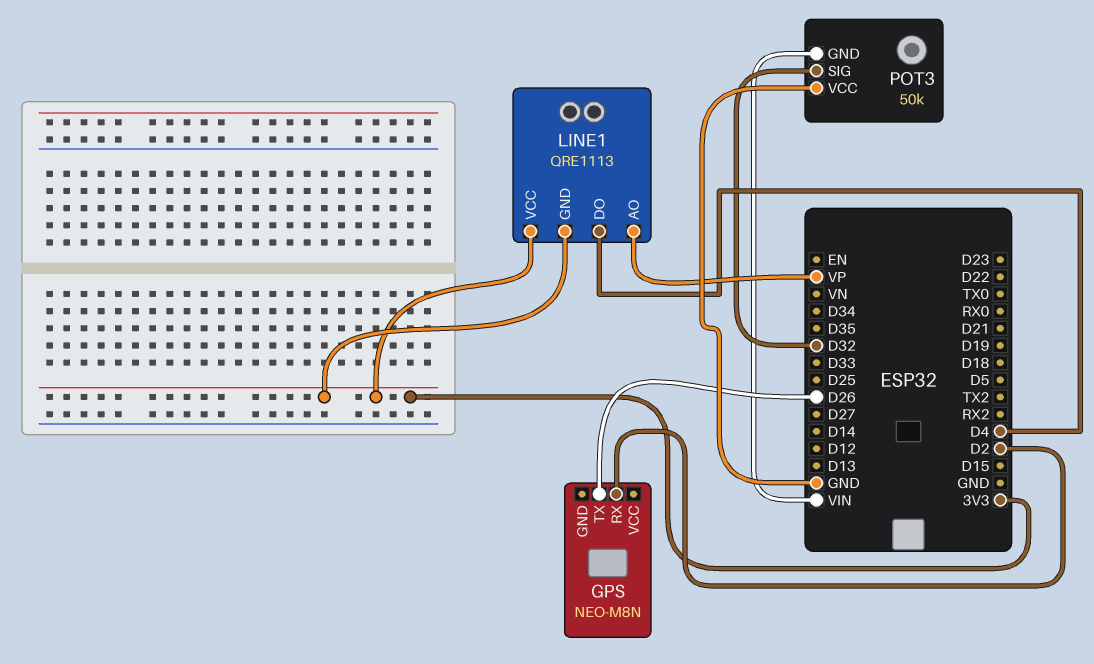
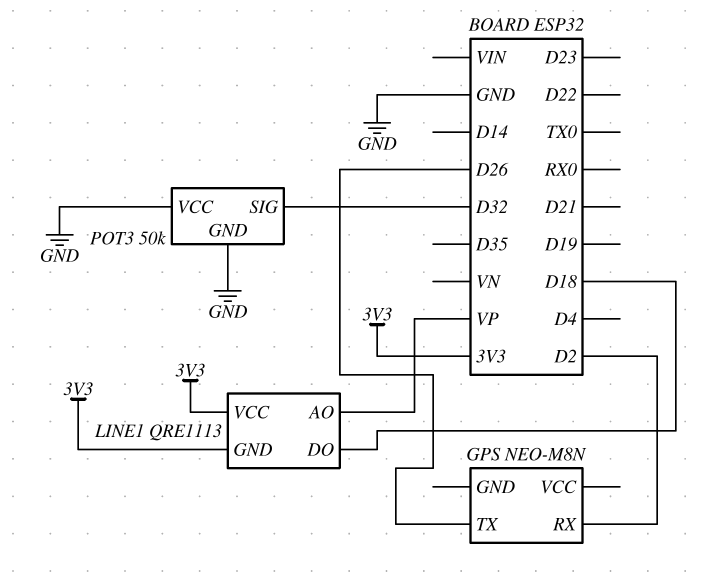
LINE1 pin DO: D4 -> D18
POT3 pin GND: VIN -> GND

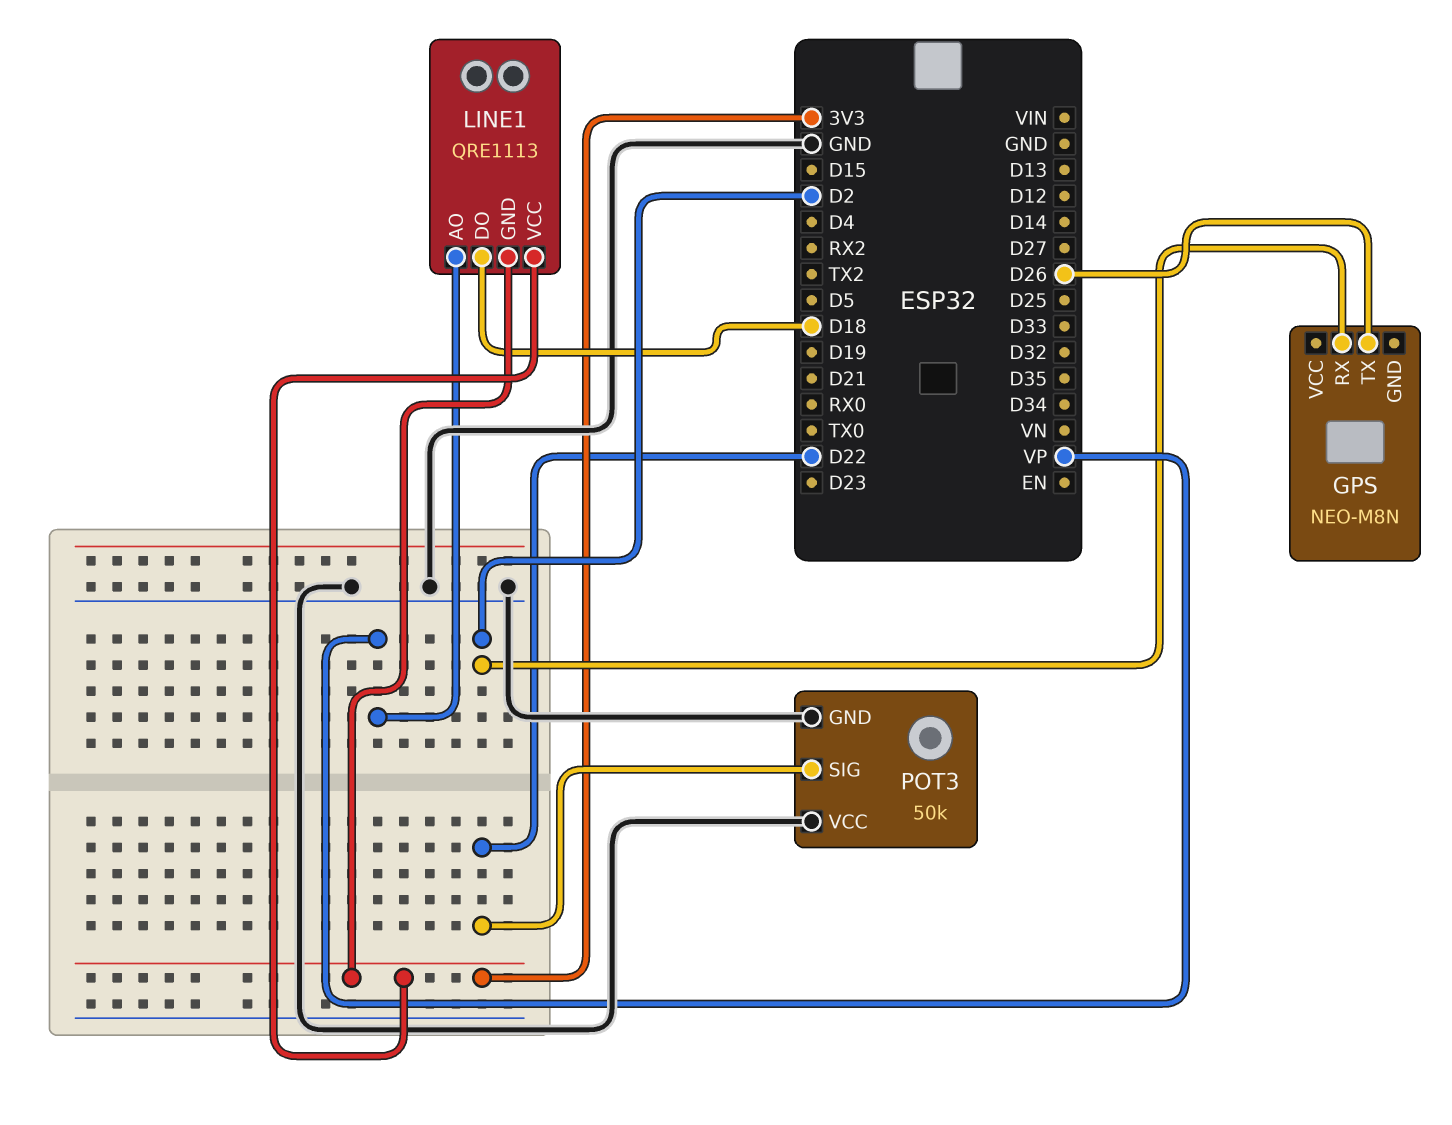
POT3 pin SIG: D32 -> D22

